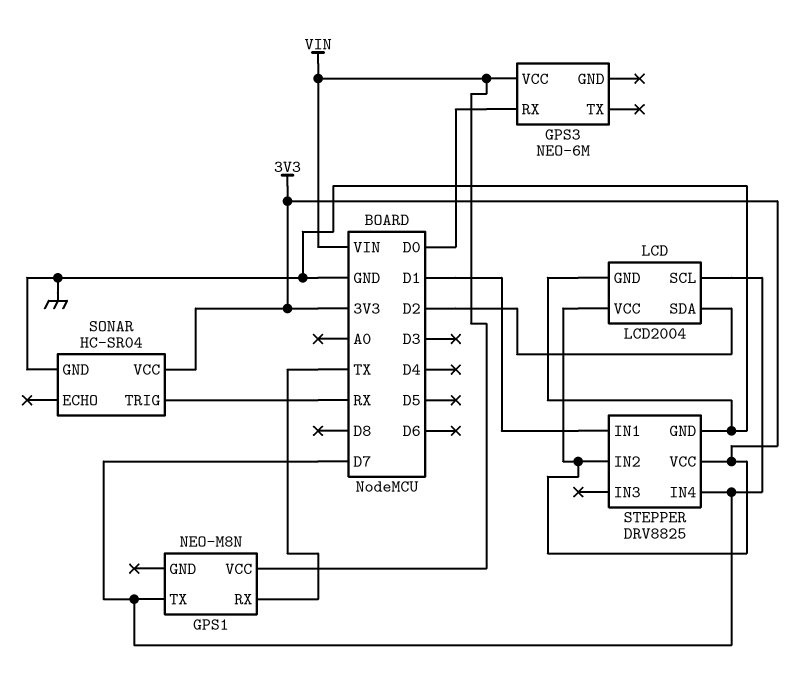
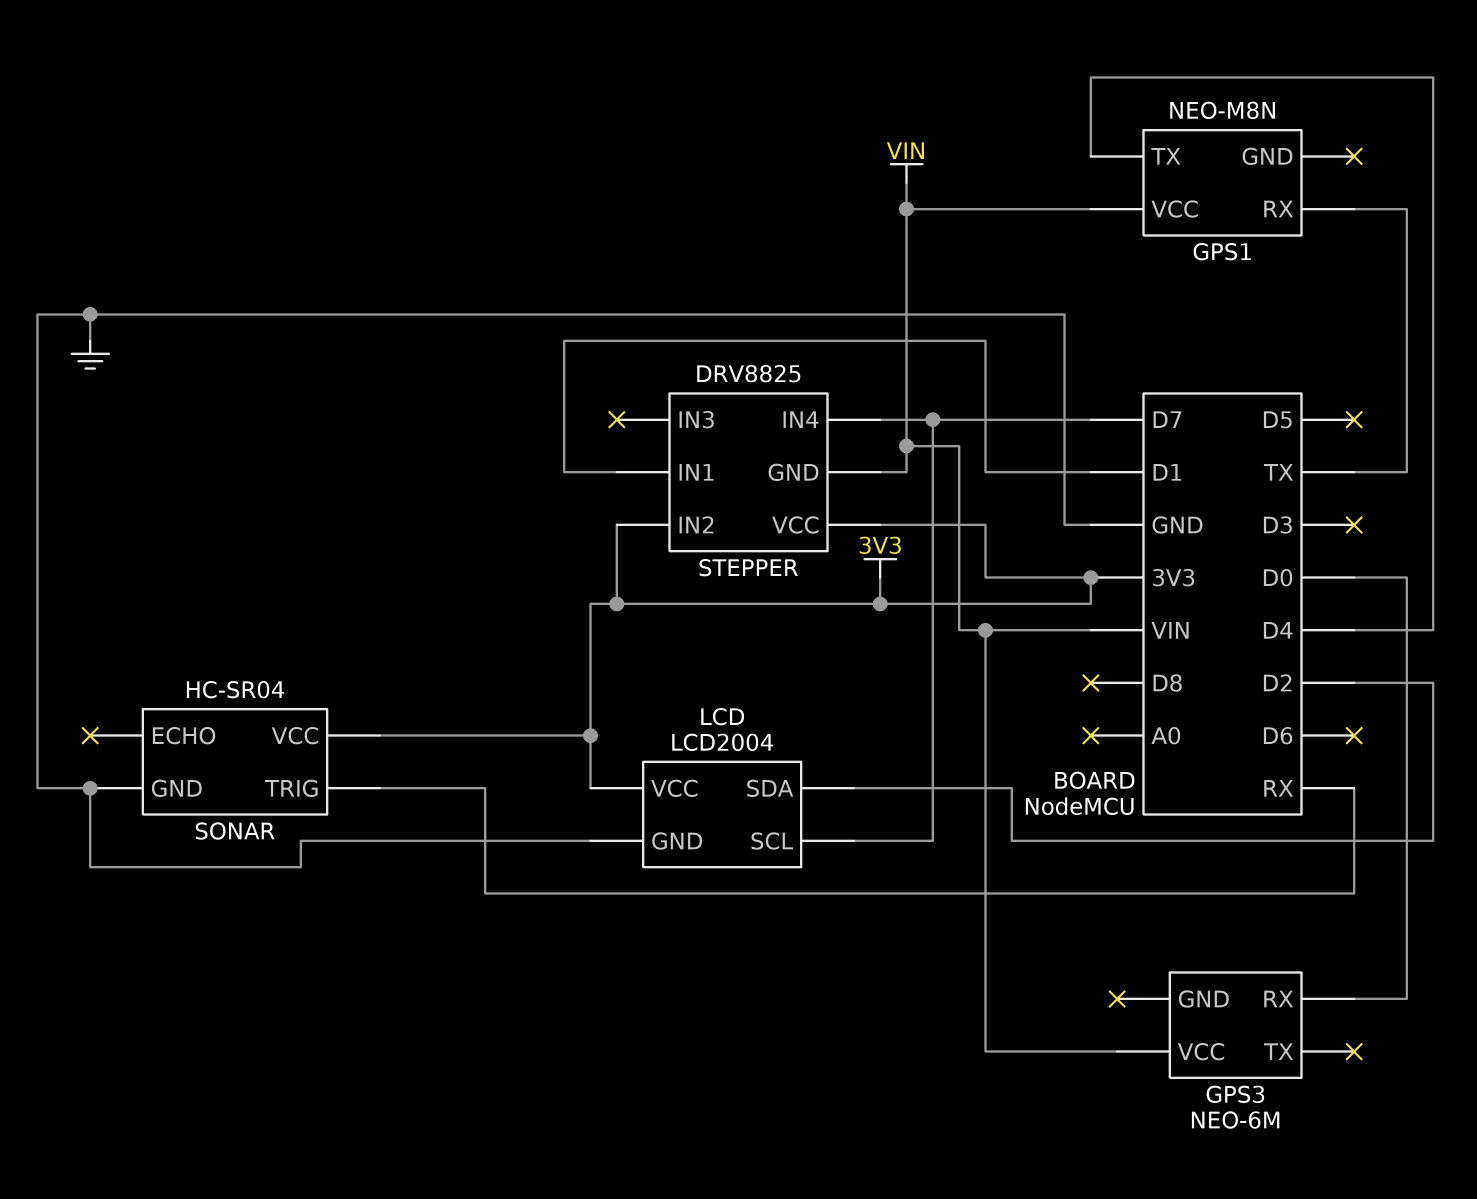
GPS1 pin TX: D7 -> D4
STEPPER pin GND: GND -> VIN

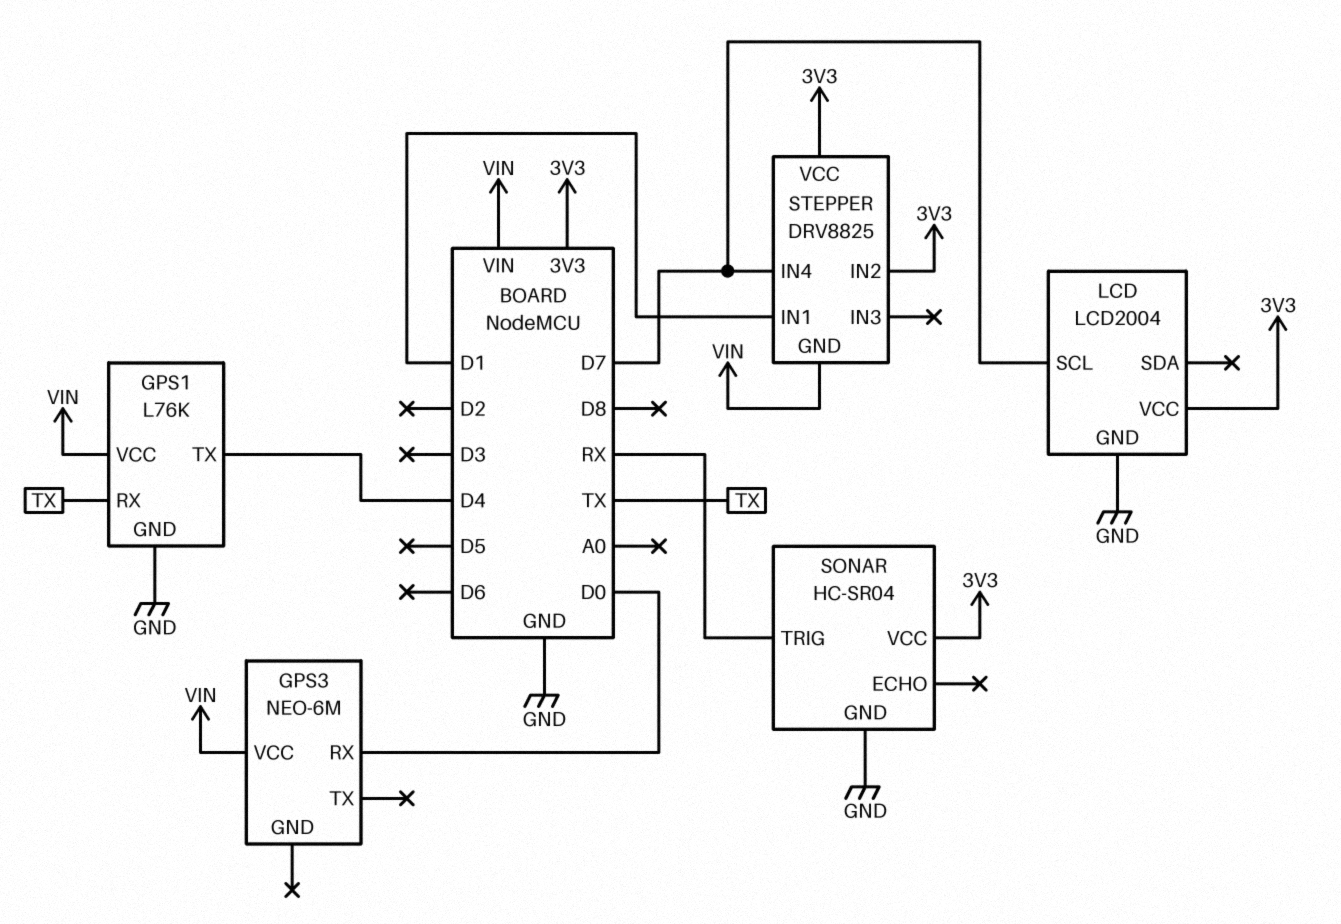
GPS1: NEO-M8N -> L76K
GPS1 pin GND: none -> GND
LCD pin SDA: D2 -> none

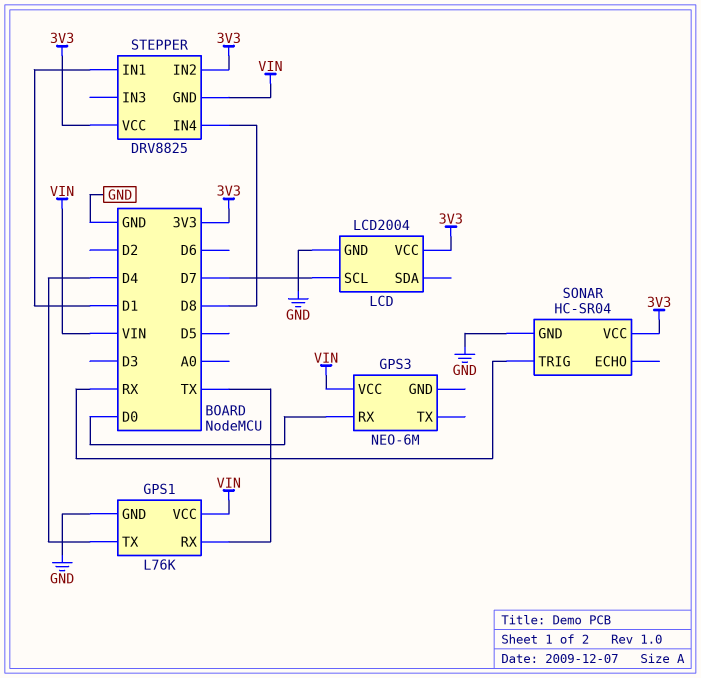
STEPPER pin IN4: D7 -> D8

